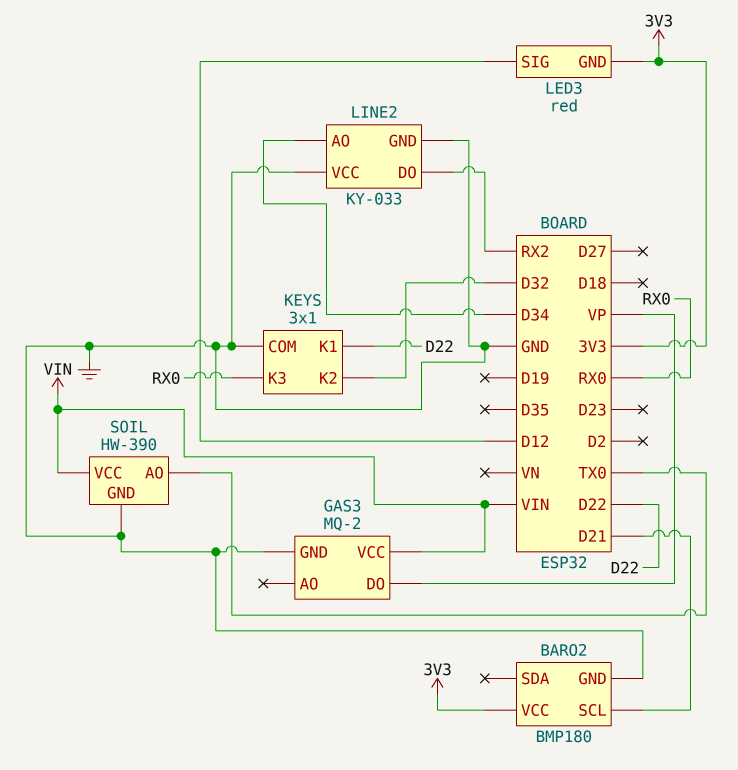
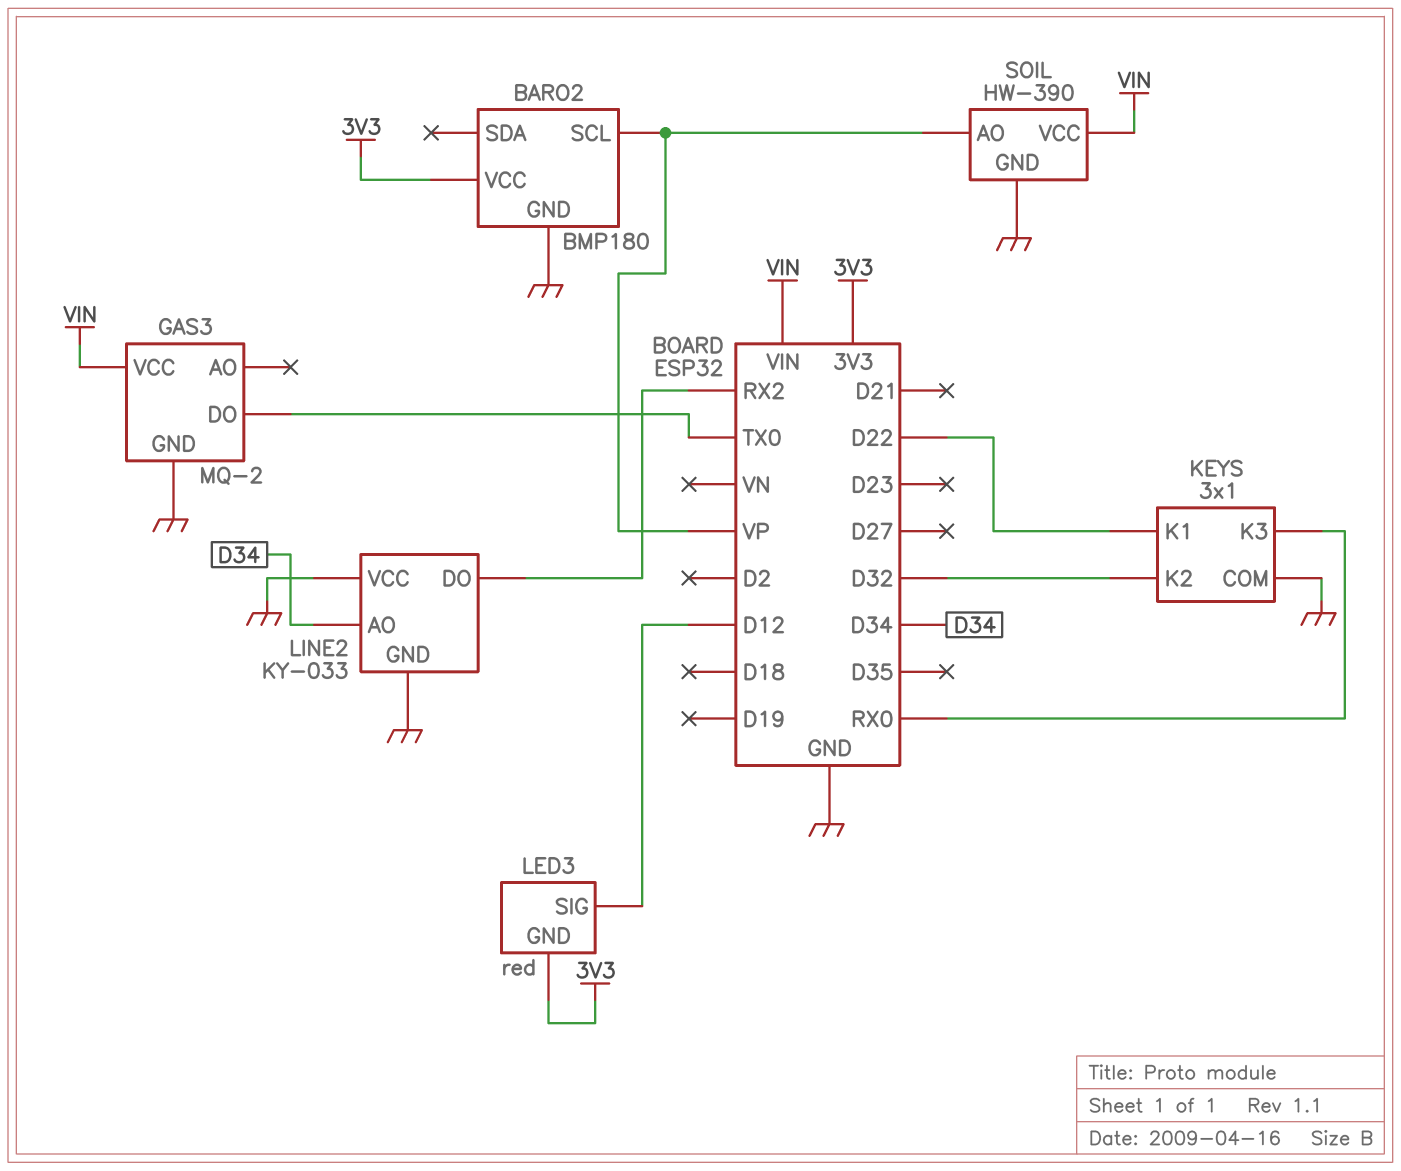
BARO2 pin SCL: D21 -> VP
GAS3 pin DO: VP -> TX0
SOIL pin AO: TX0 -> VP

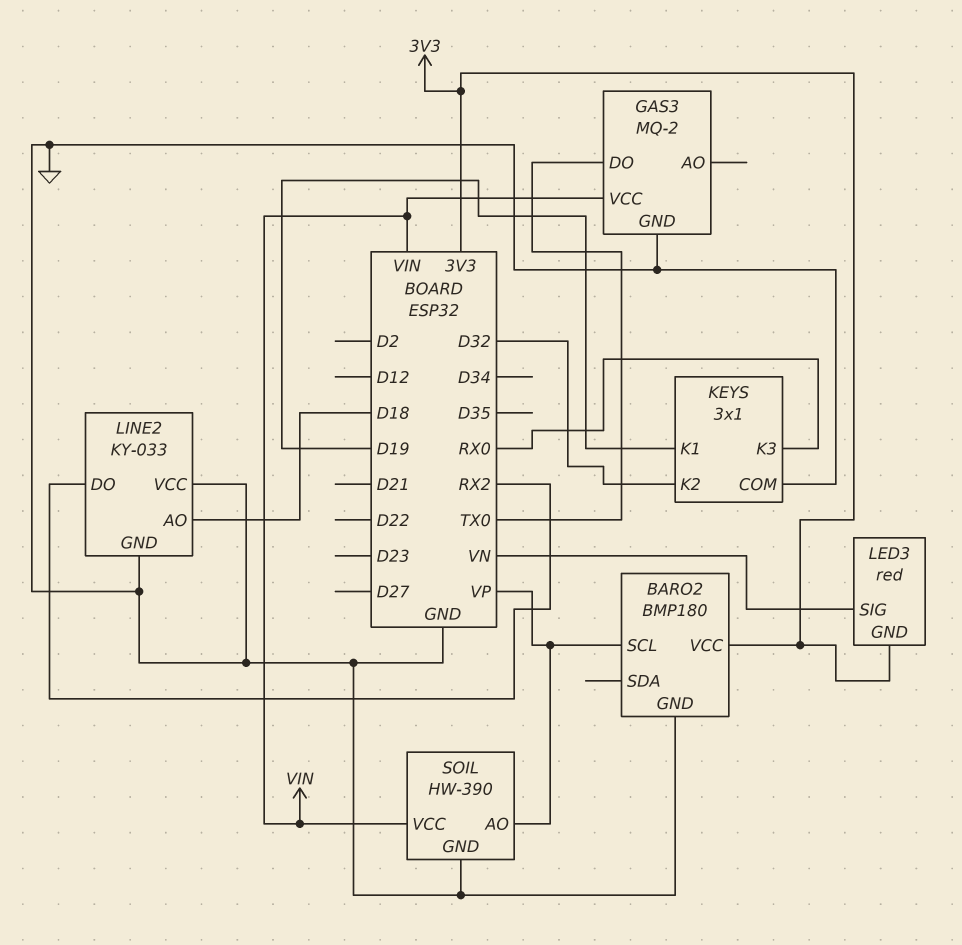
KEYS pin K1: D22 -> D19
LED3 pin SIG: D12 -> VN
LINE2 pin AO: D34 -> D18

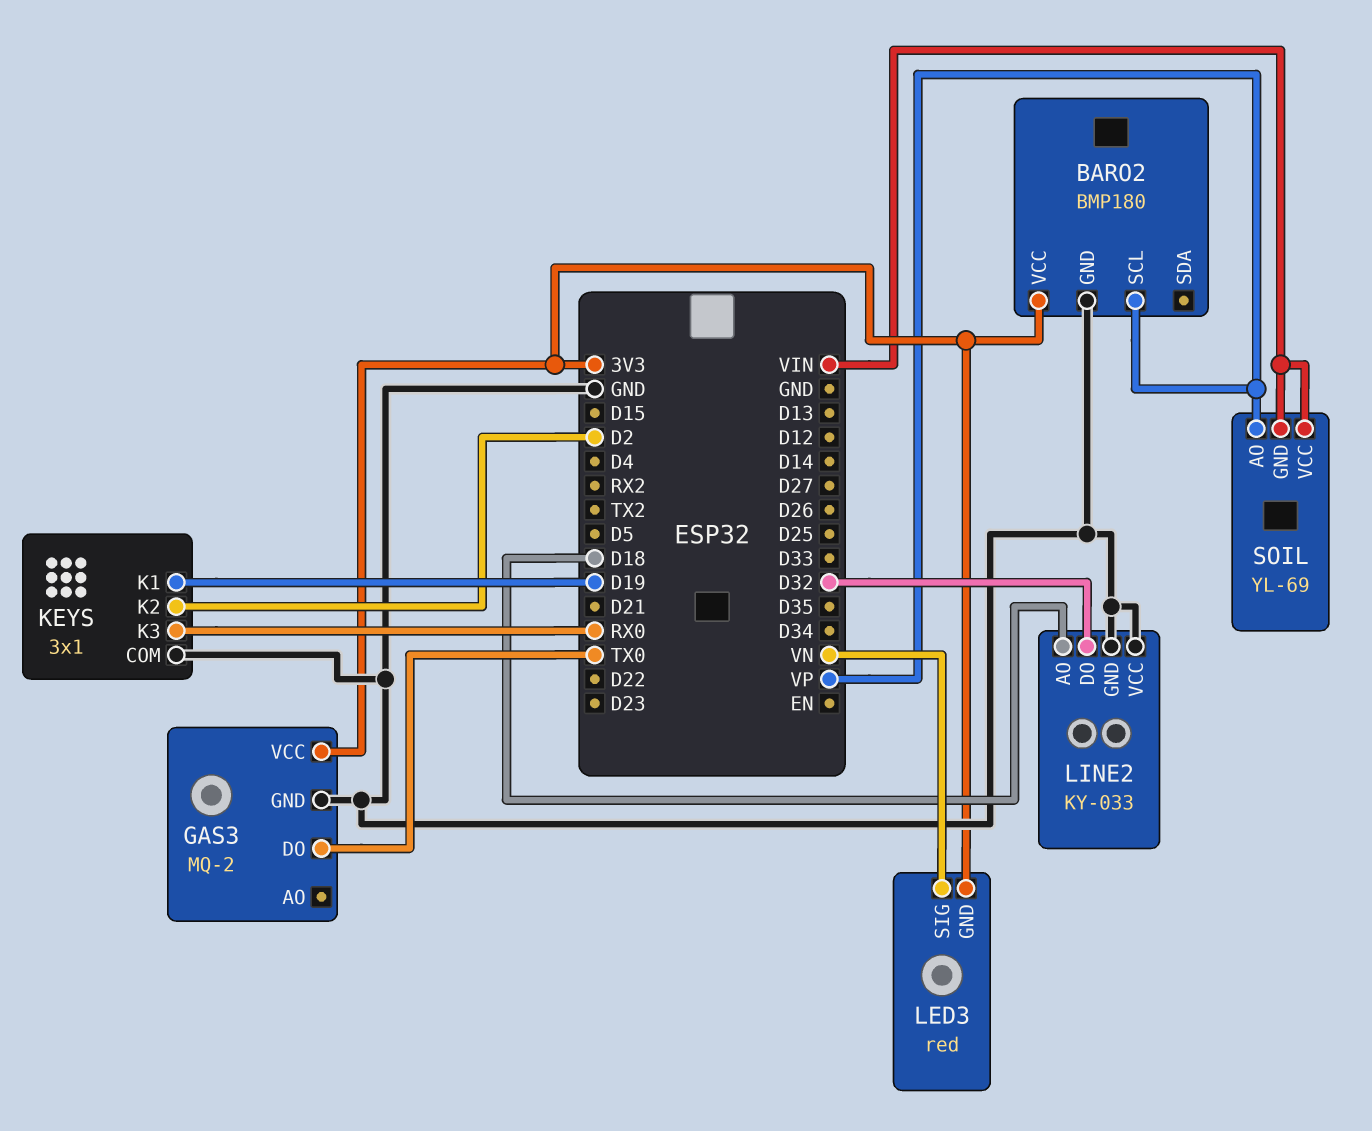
GAS3 pin VCC: VIN -> 3V3
KEYS pin K2: D32 -> D2
LINE2 pin DO: RX2 -> D32
SOIL: HW-390 -> YL-69
SOIL pin GND: GND -> VIN

